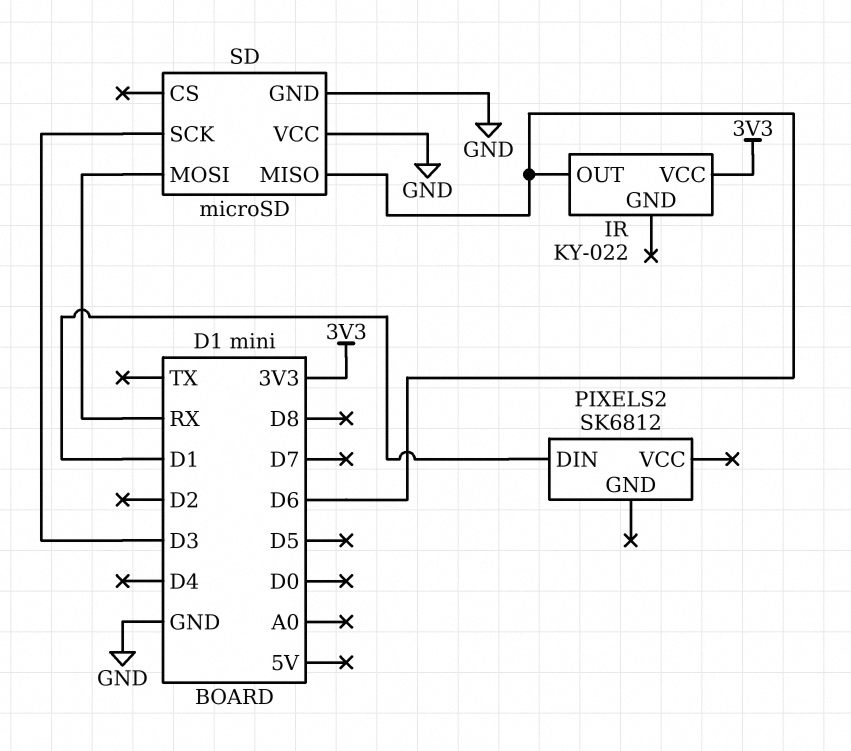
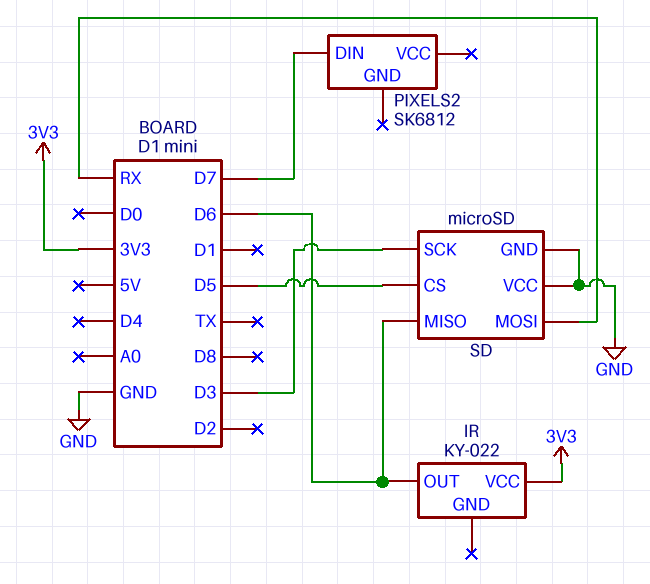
PIXELS2 pin DIN: D1 -> D7
SD pin CS: none -> D5

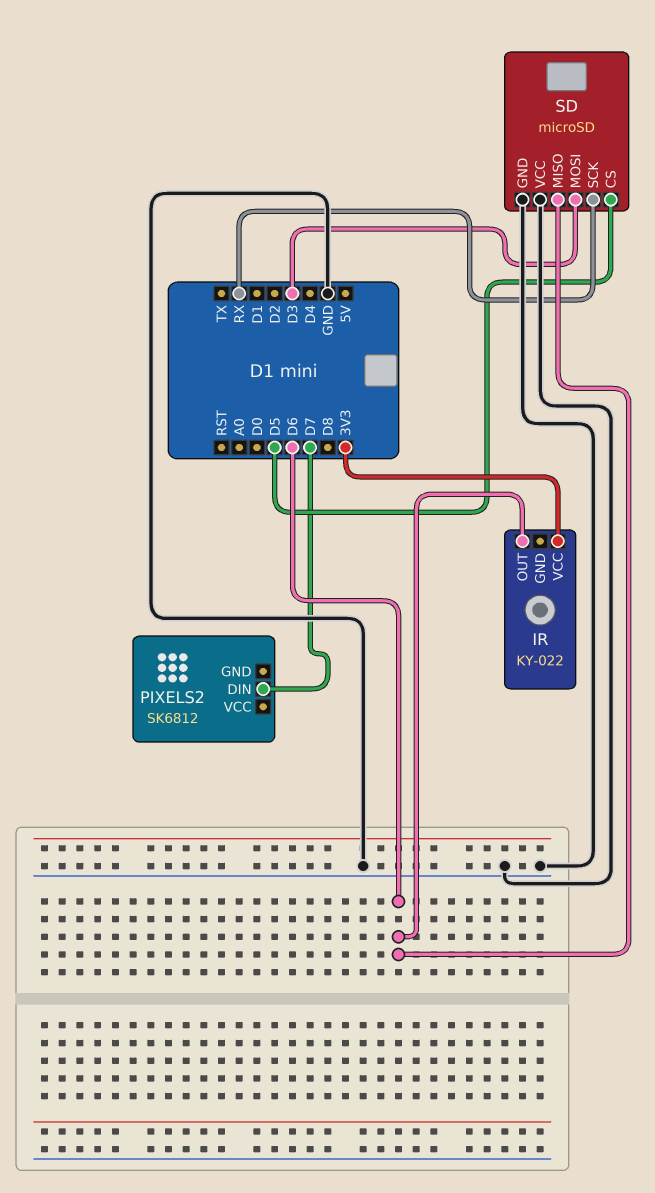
SD pin MOSI: RX -> D3
SD pin SCK: D3 -> RX

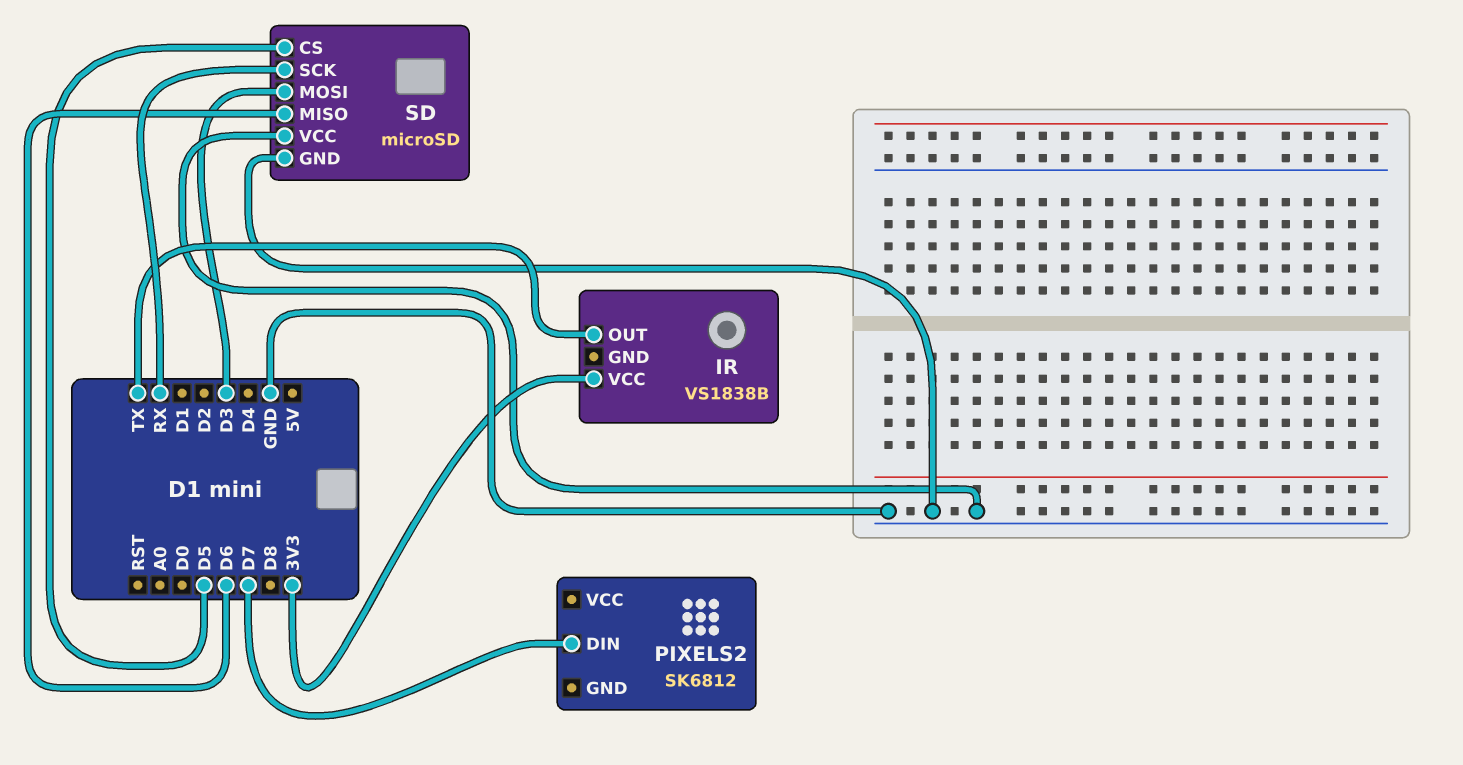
IR: KY-022 -> VS1838B
IR pin OUT: D6 -> TX

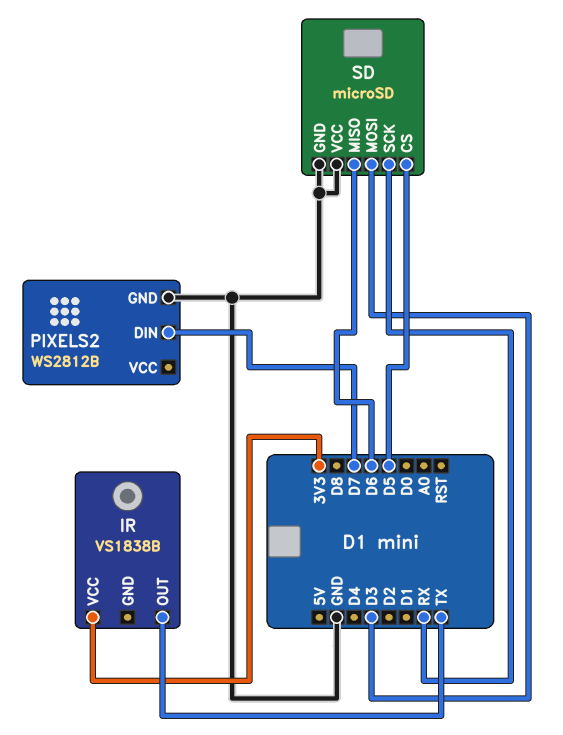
PIXELS2: SK6812 -> WS2812B
PIXELS2 pin GND: none -> GND

